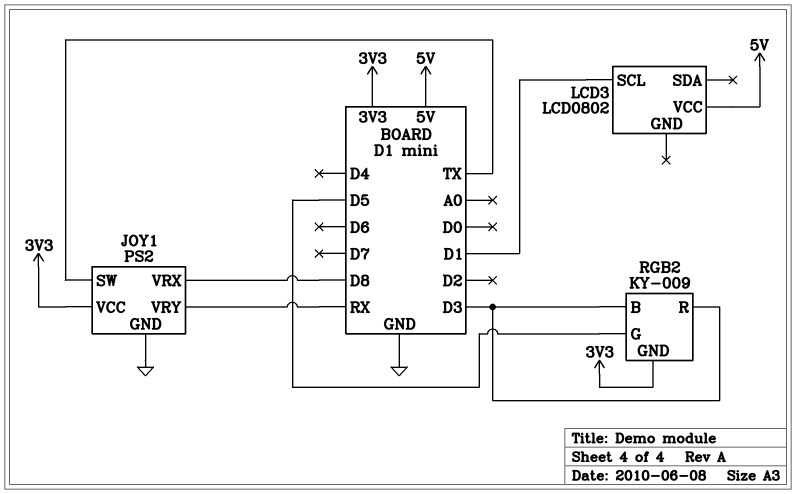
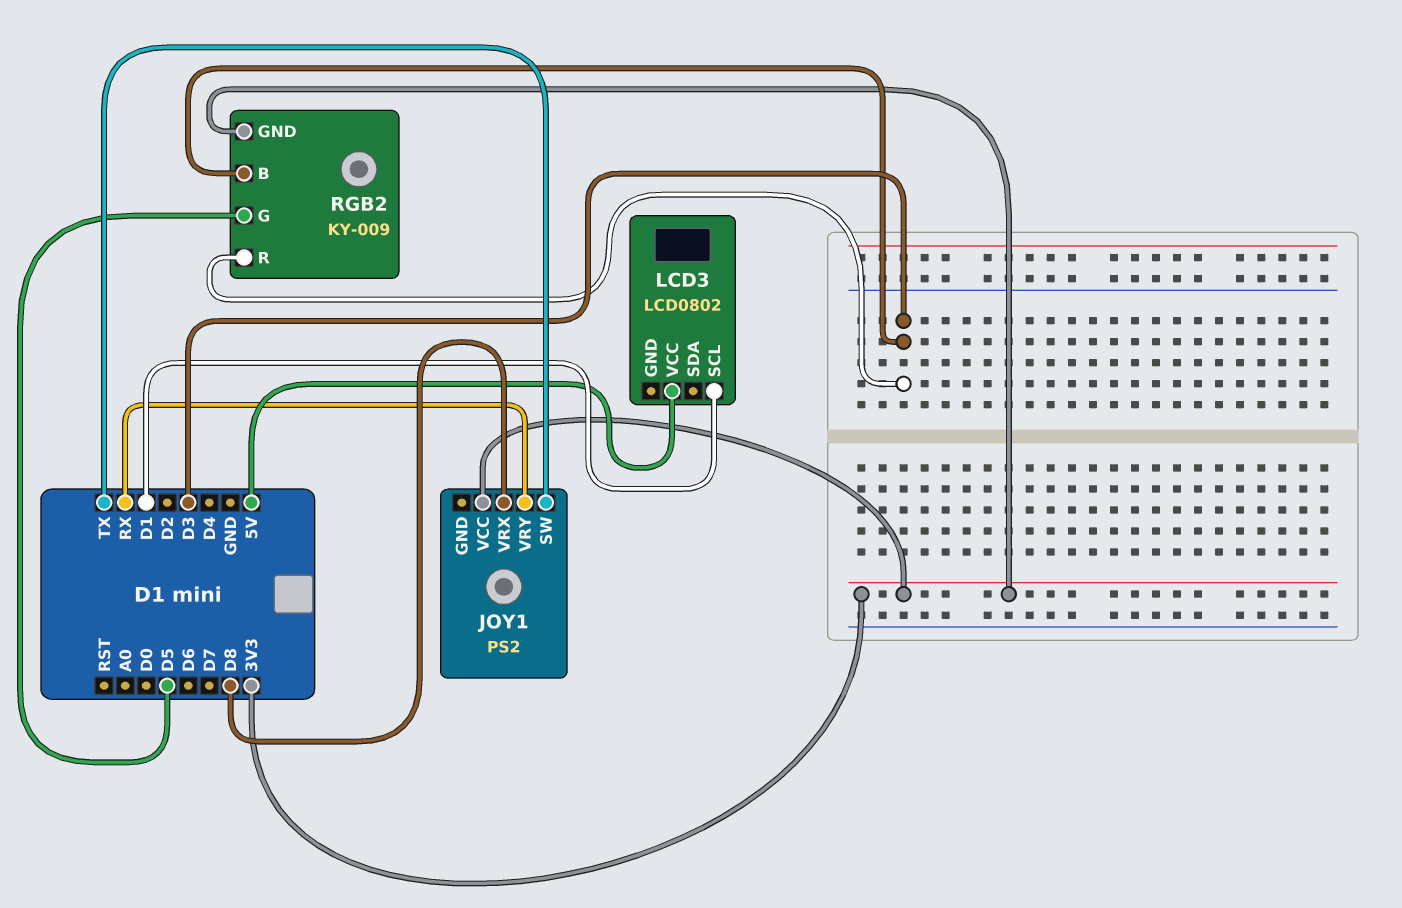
JOY1 pin GND: GND -> none

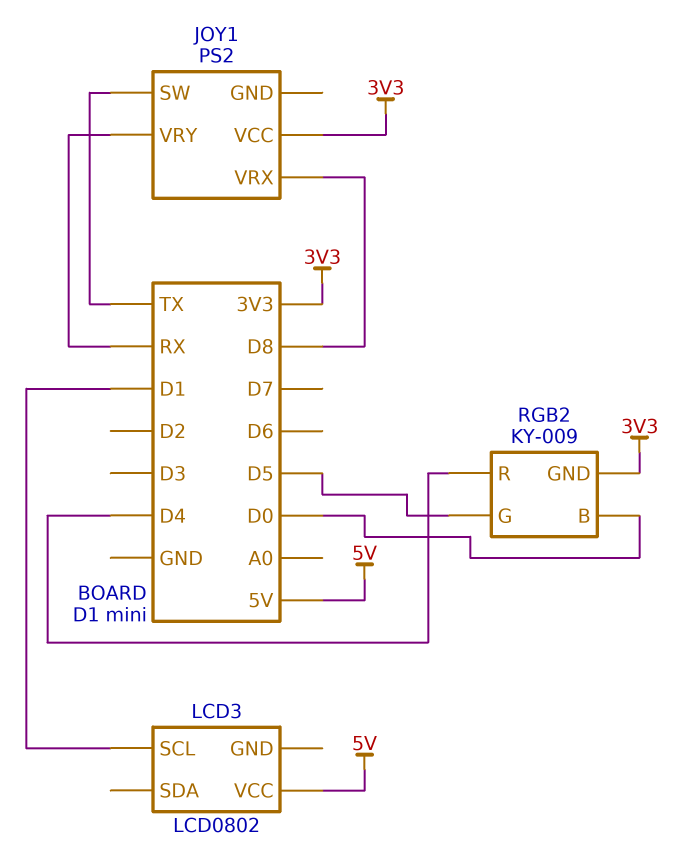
RGB2 pin B: D3 -> D0
RGB2 pin R: D3 -> D4

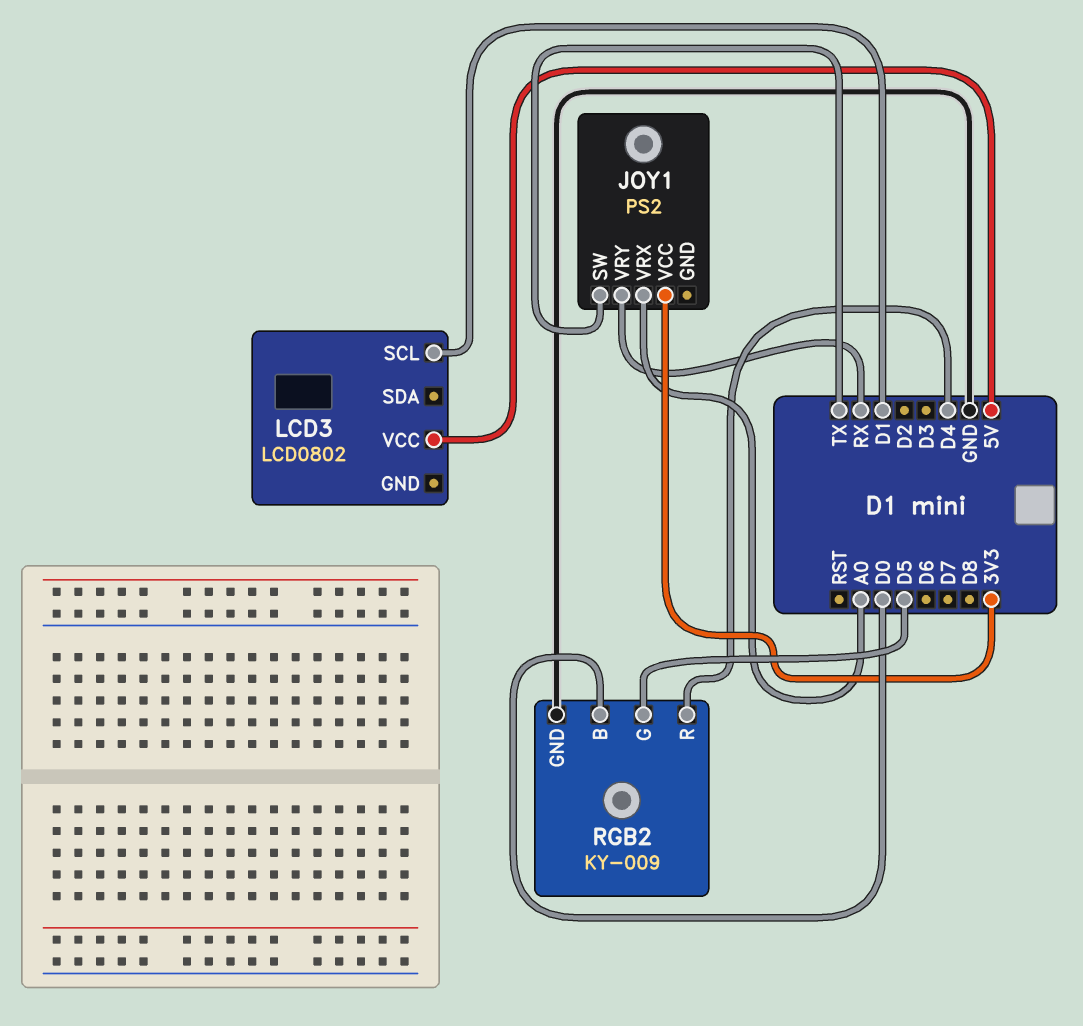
JOY1 pin VRX: D8 -> A0
RGB2 pin GND: 3V3 -> GND

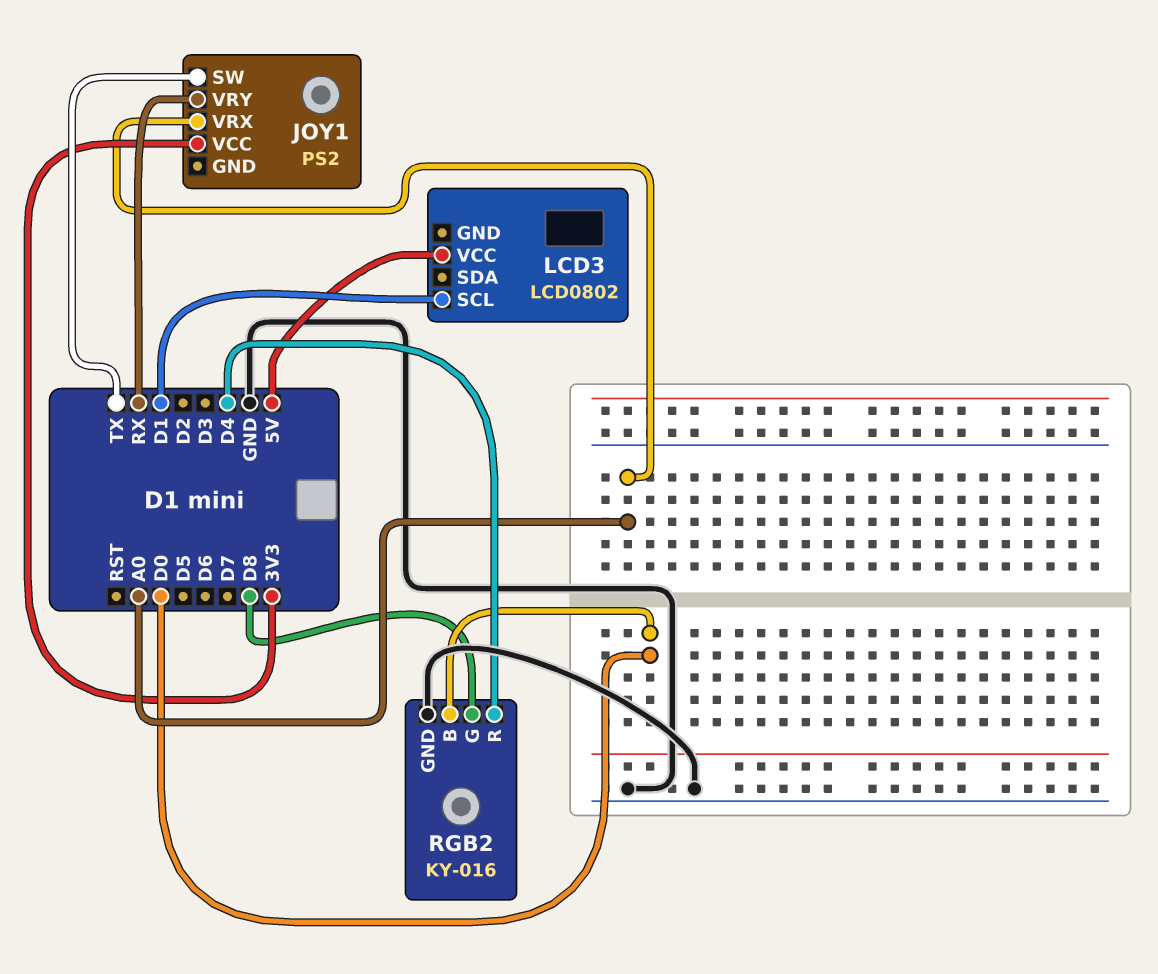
RGB2: KY-009 -> KY-016
RGB2 pin G: D5 -> D8

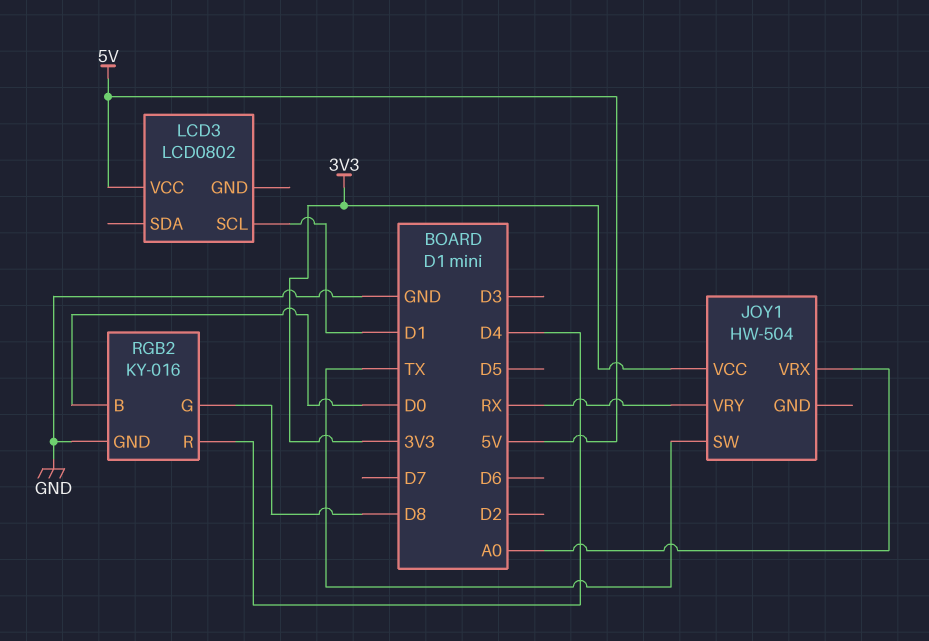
JOY1: PS2 -> HW-504

